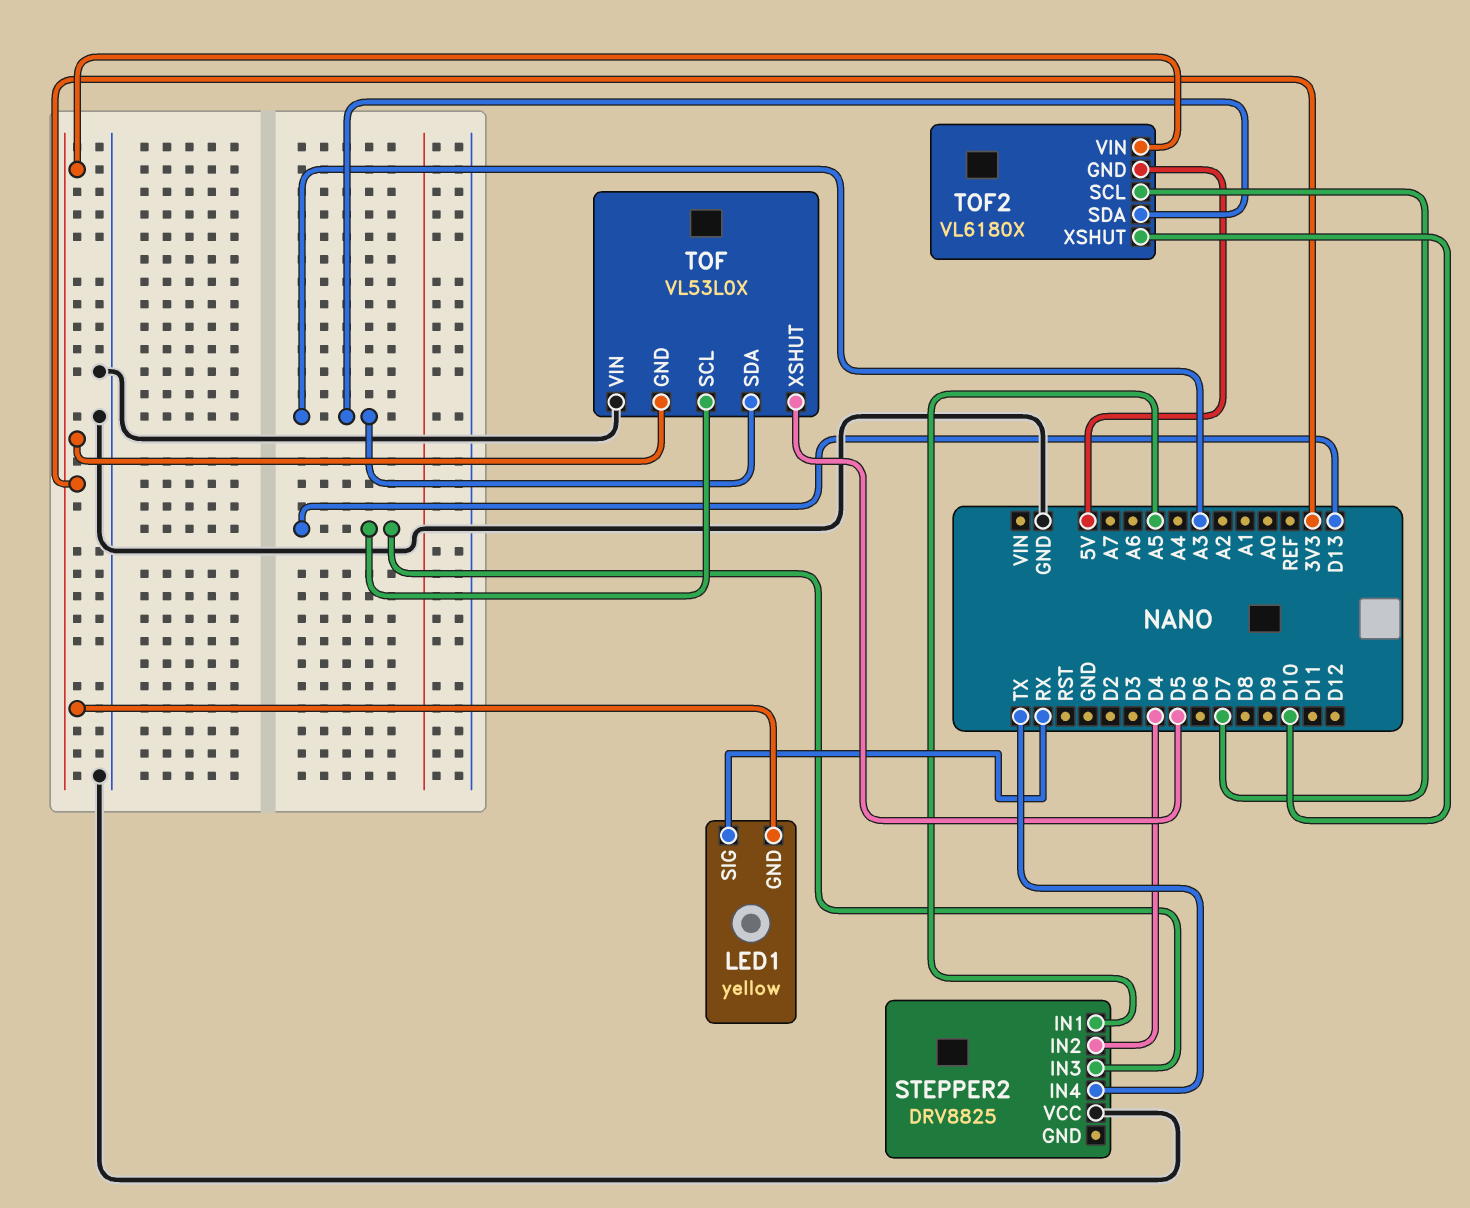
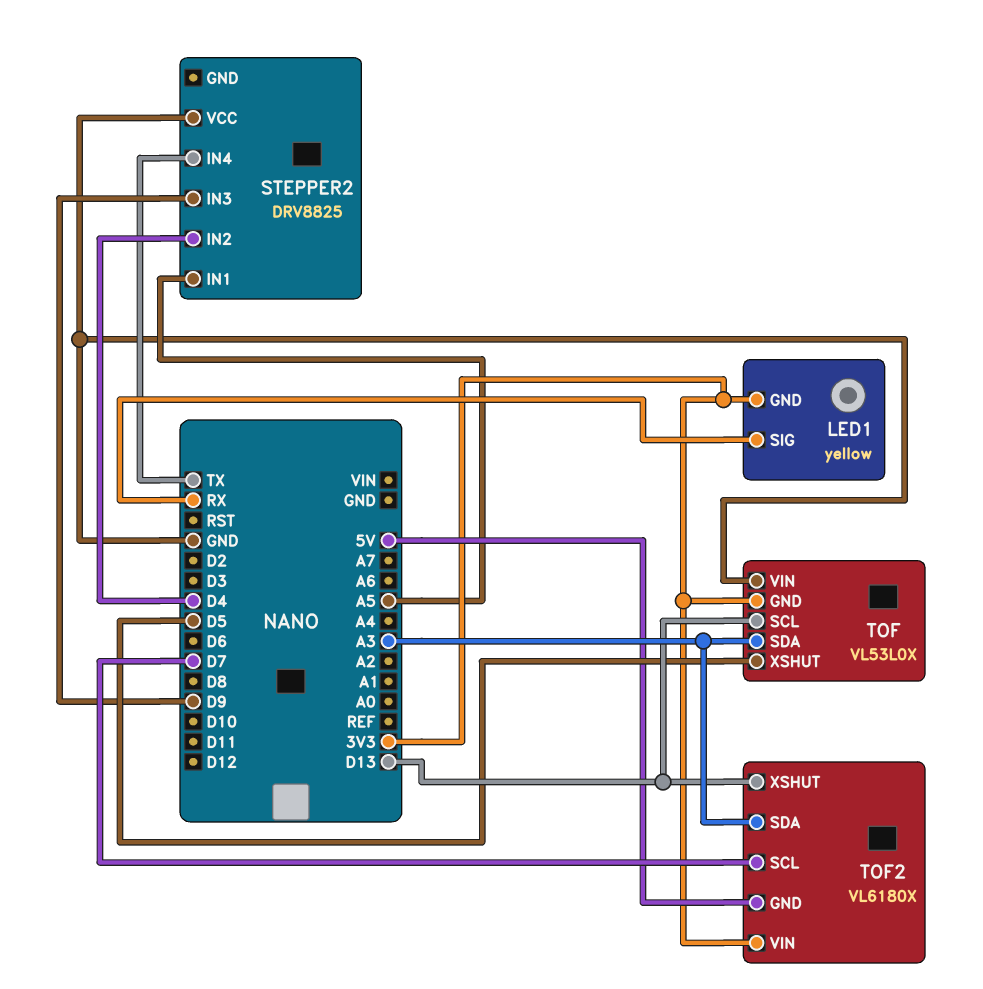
STEPPER2 pin IN3: D13 -> D9
TOF2 pin XSHUT: D10 -> D13

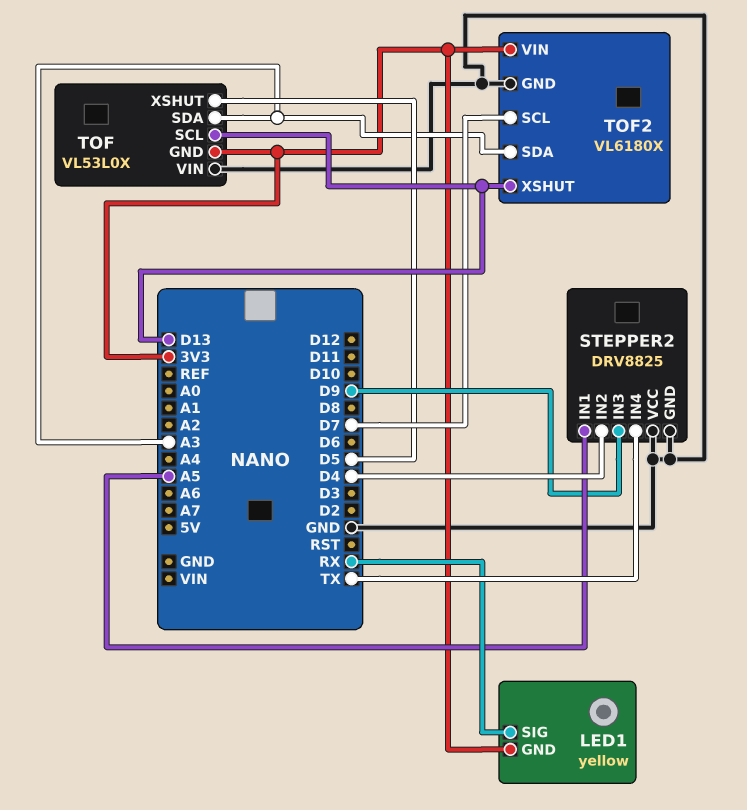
STEPPER2 pin GND: none -> GND
TOF2 pin GND: 5V -> GND

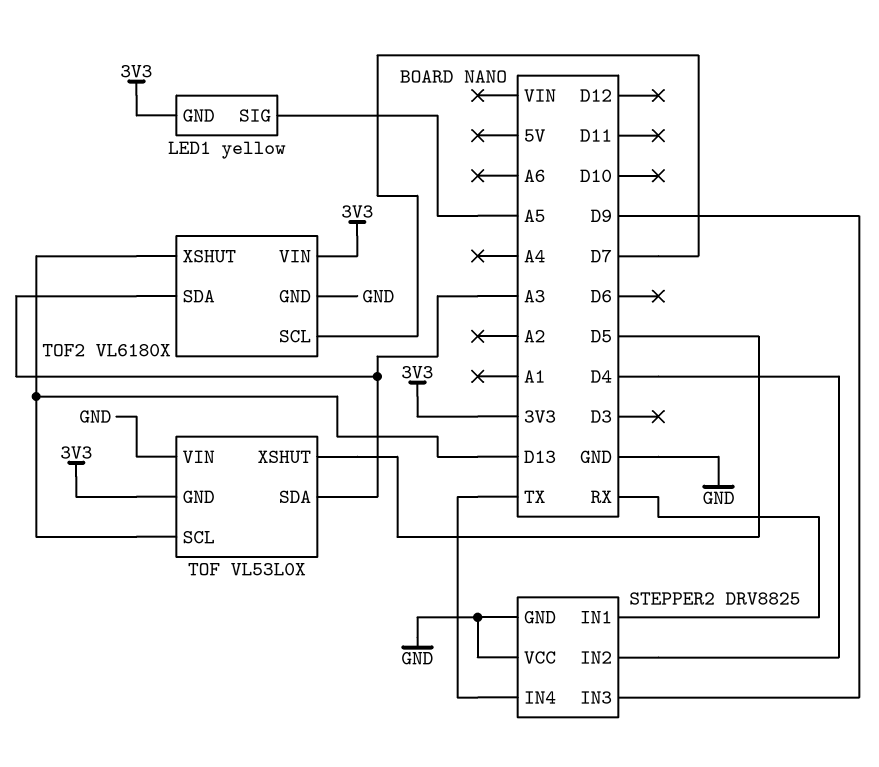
LED1 pin SIG: RX -> A5
STEPPER2 pin IN1: A5 -> RX

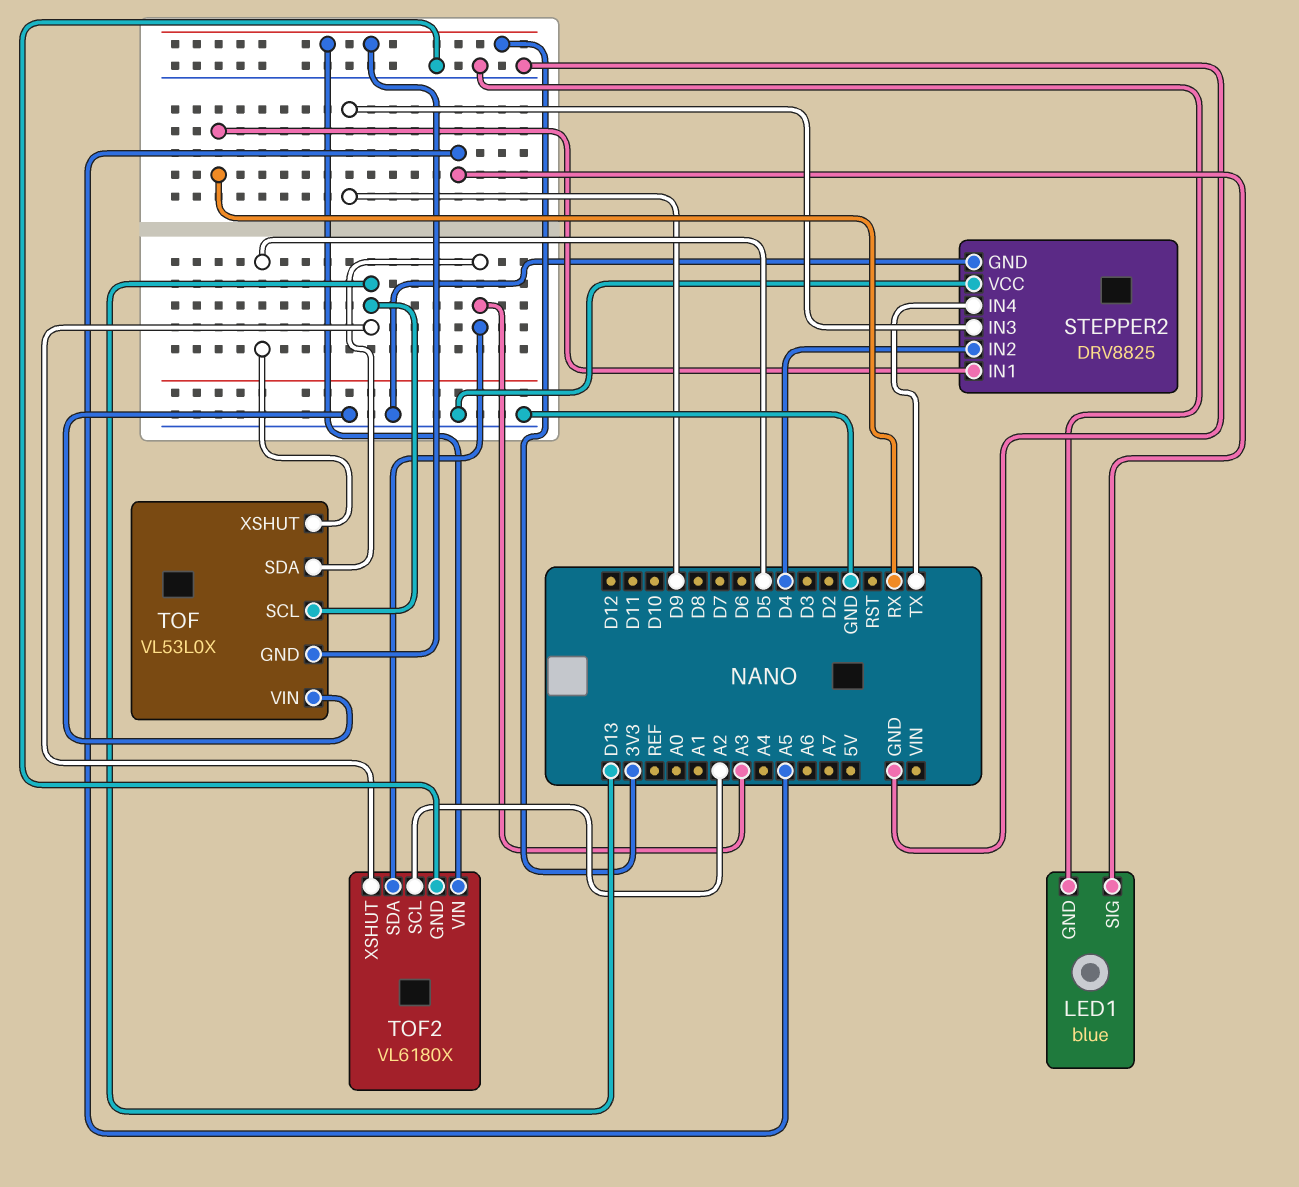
LED1: yellow -> blue
LED1 pin GND: 3V3 -> GND
TOF2 pin SCL: D7 -> A2

